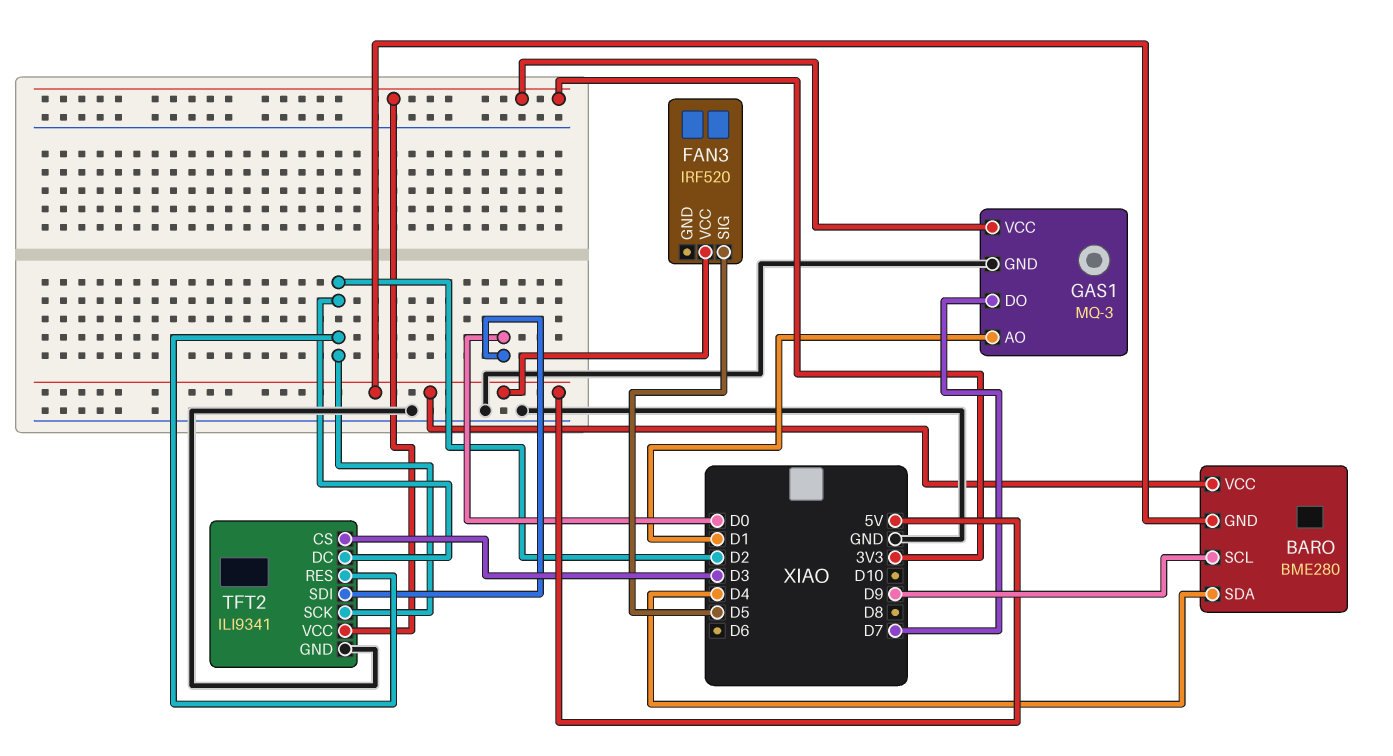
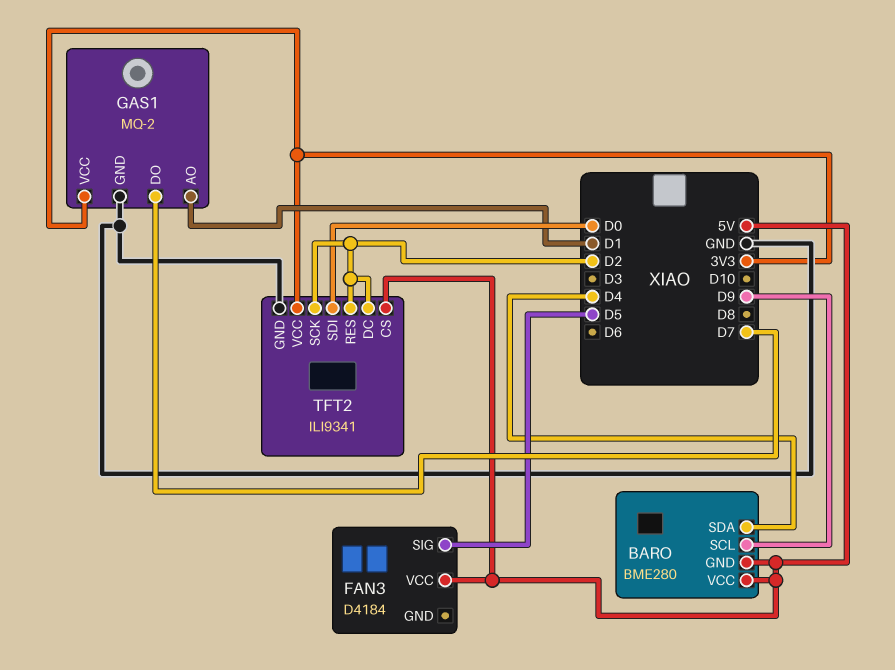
FAN3: IRF520 -> D4184
GAS1: MQ-3 -> MQ-2
TFT2 pin CS: D3 -> 5V

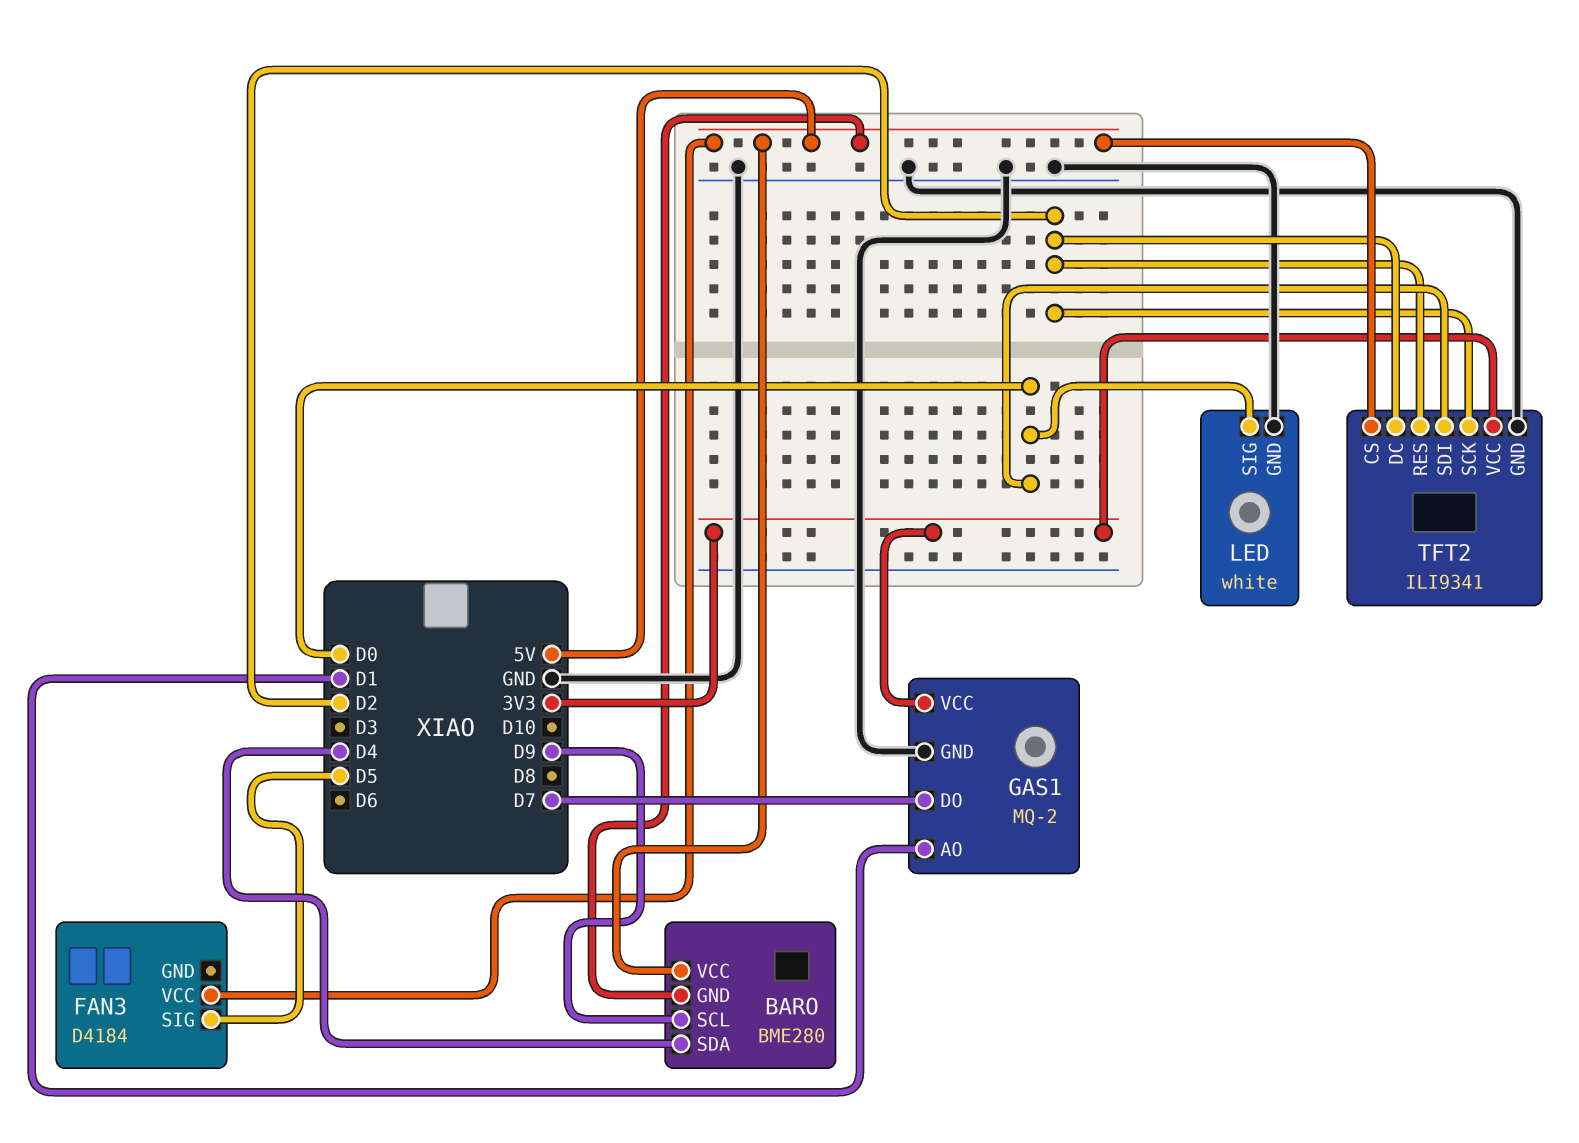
LED: none -> white
LED pin GND: none -> GND
LED pin SIG: none -> D0

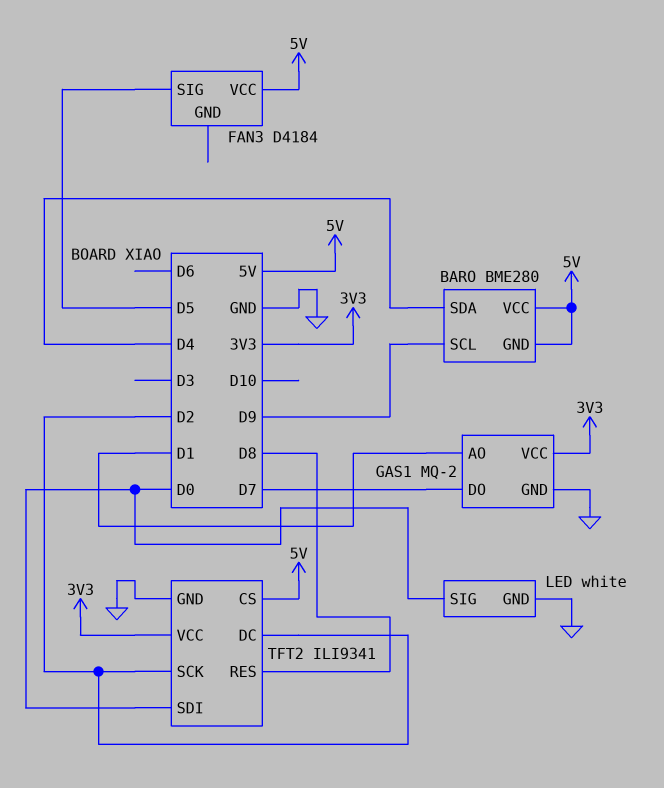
TFT2 pin RES: D2 -> D8

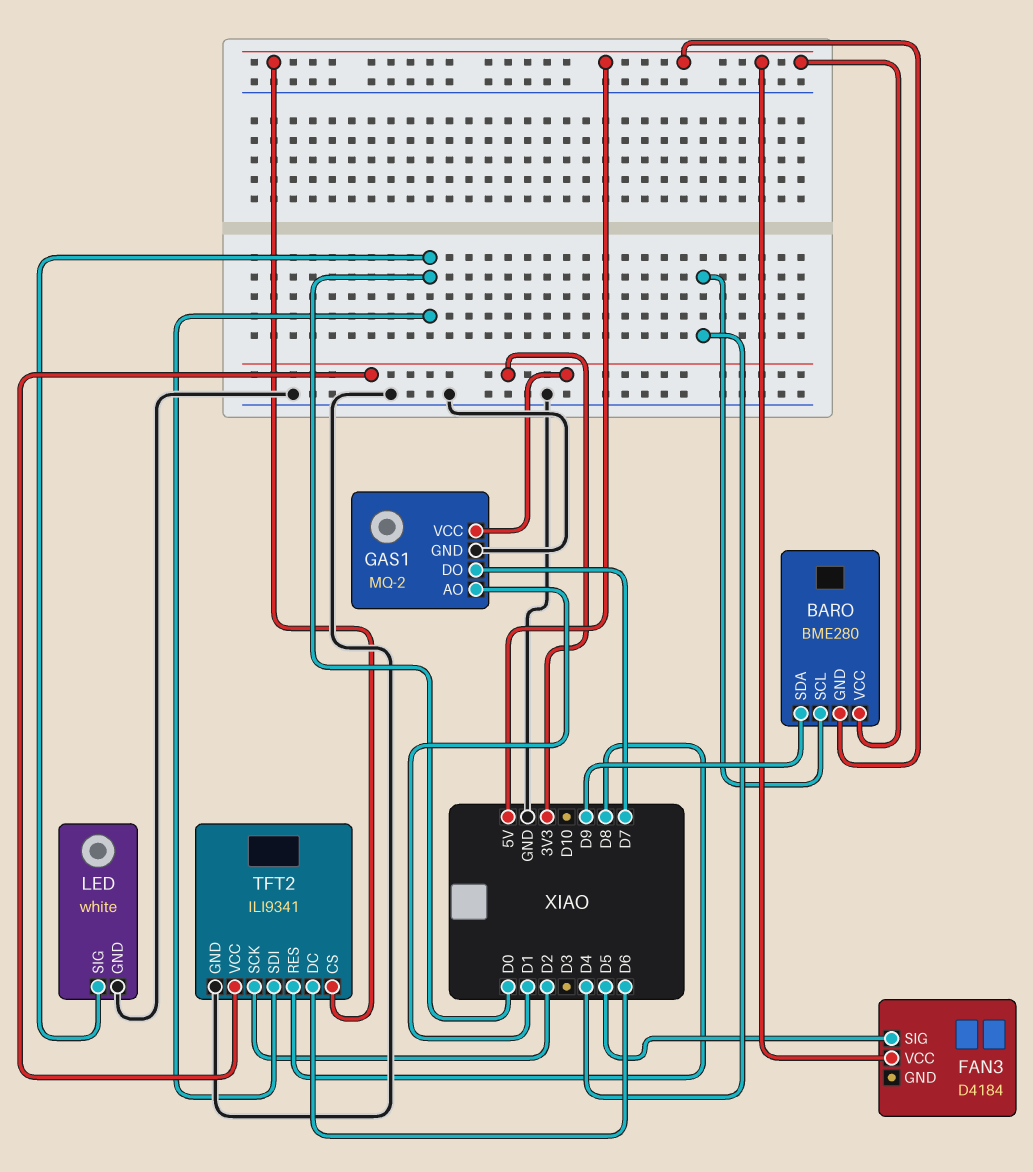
BARO pin SCL: D9 -> D4
BARO pin SDA: D4 -> D9
TFT2 pin DC: D2 -> D6

